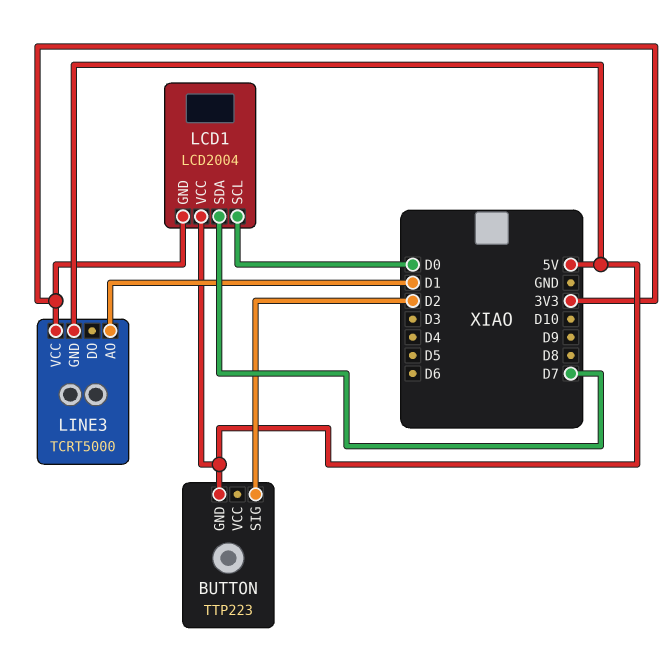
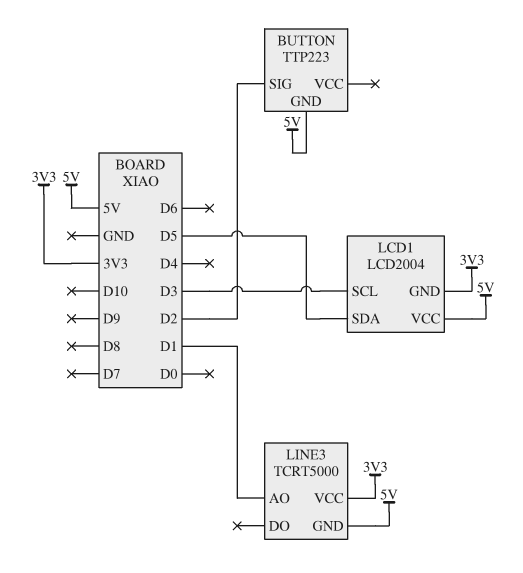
LCD1 pin SCL: D0 -> D3
LCD1 pin SDA: D7 -> D5

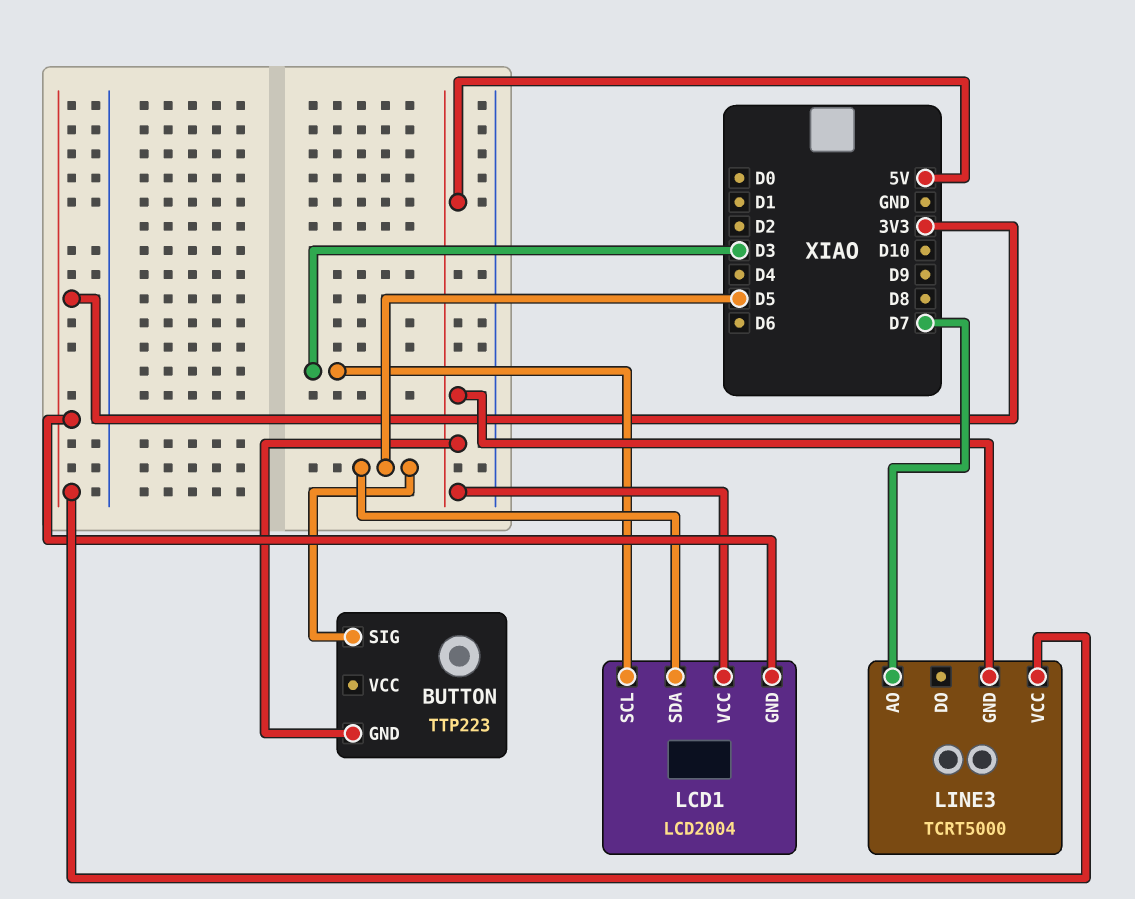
BUTTON pin SIG: D2 -> D5
LINE3 pin AO: D1 -> D7

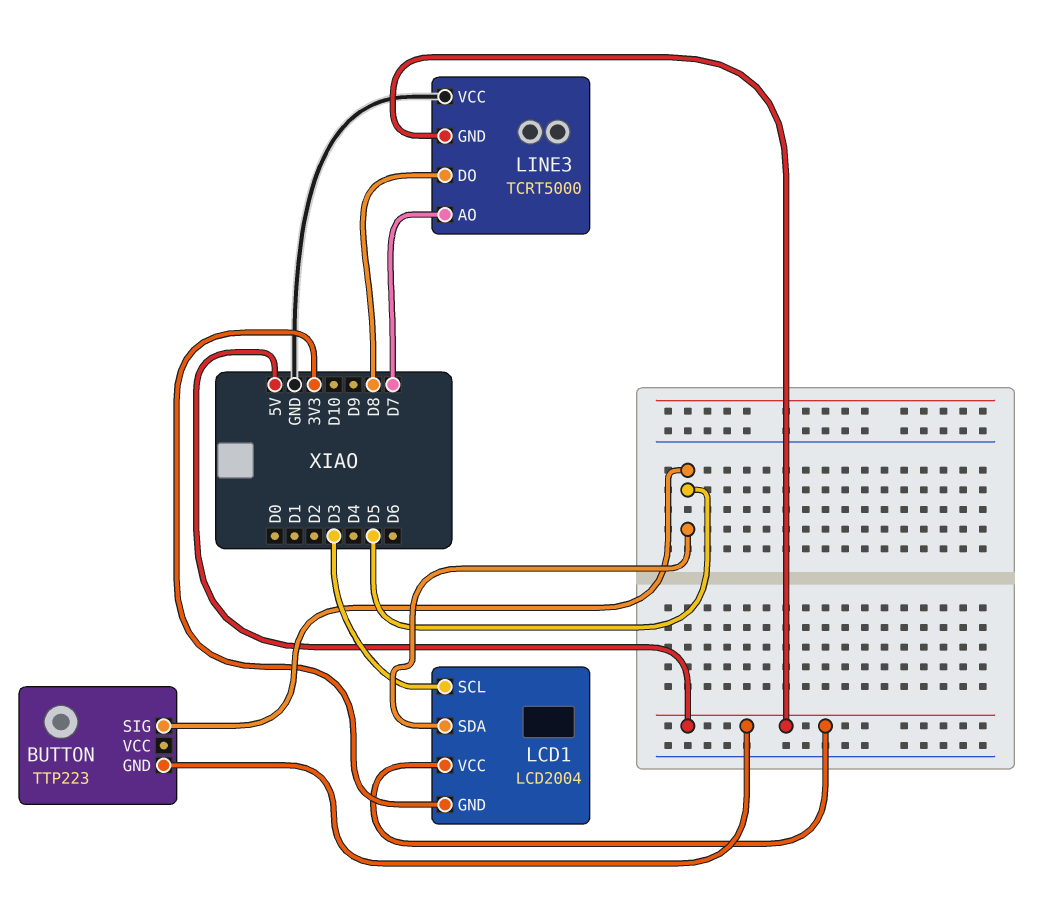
LINE3 pin DO: none -> D8
LINE3 pin VCC: 3V3 -> GND

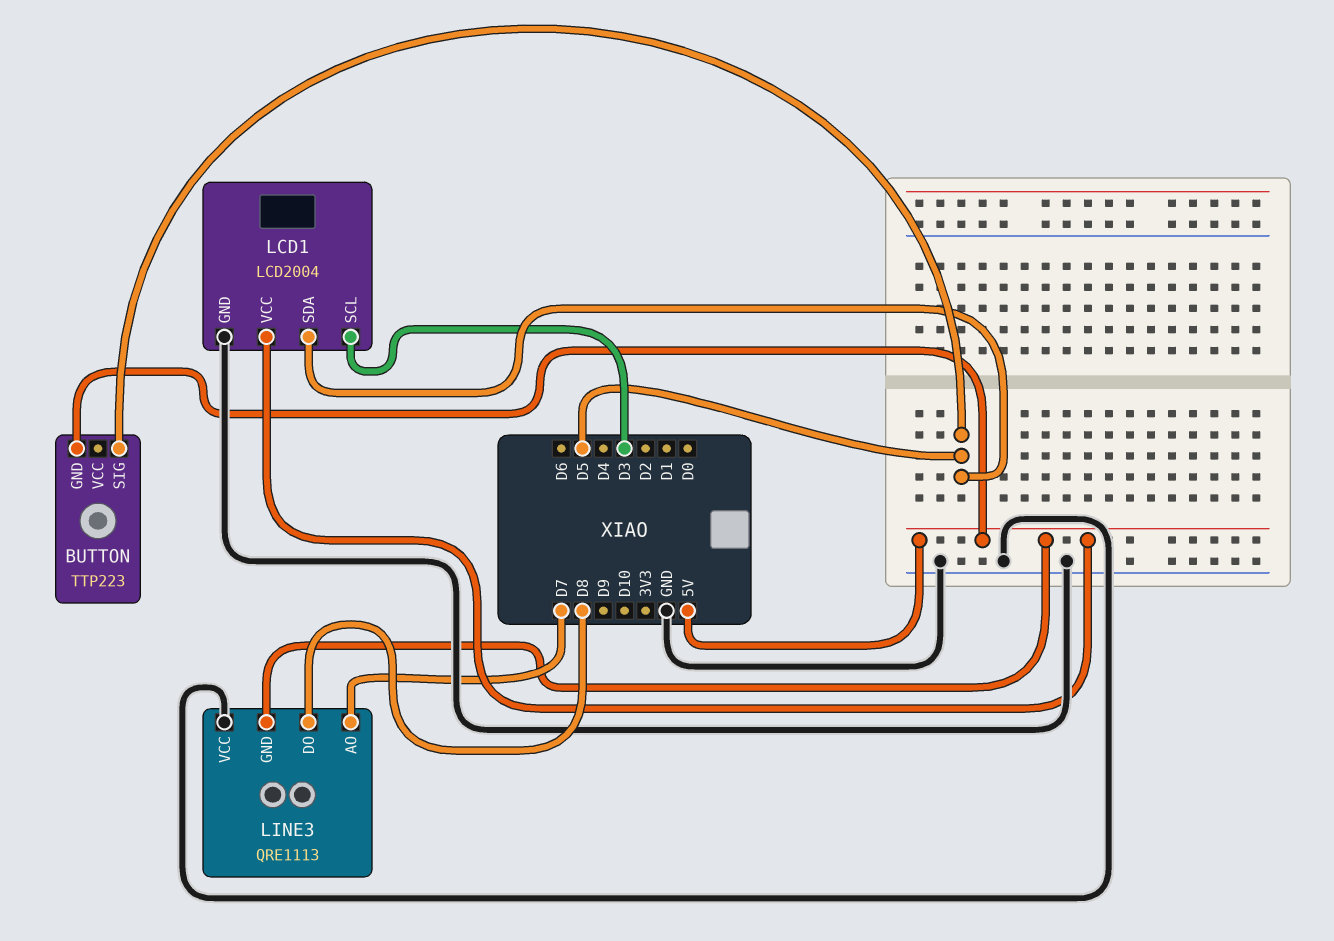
LCD1 pin GND: 3V3 -> GND
LINE3: TCRT5000 -> QRE1113

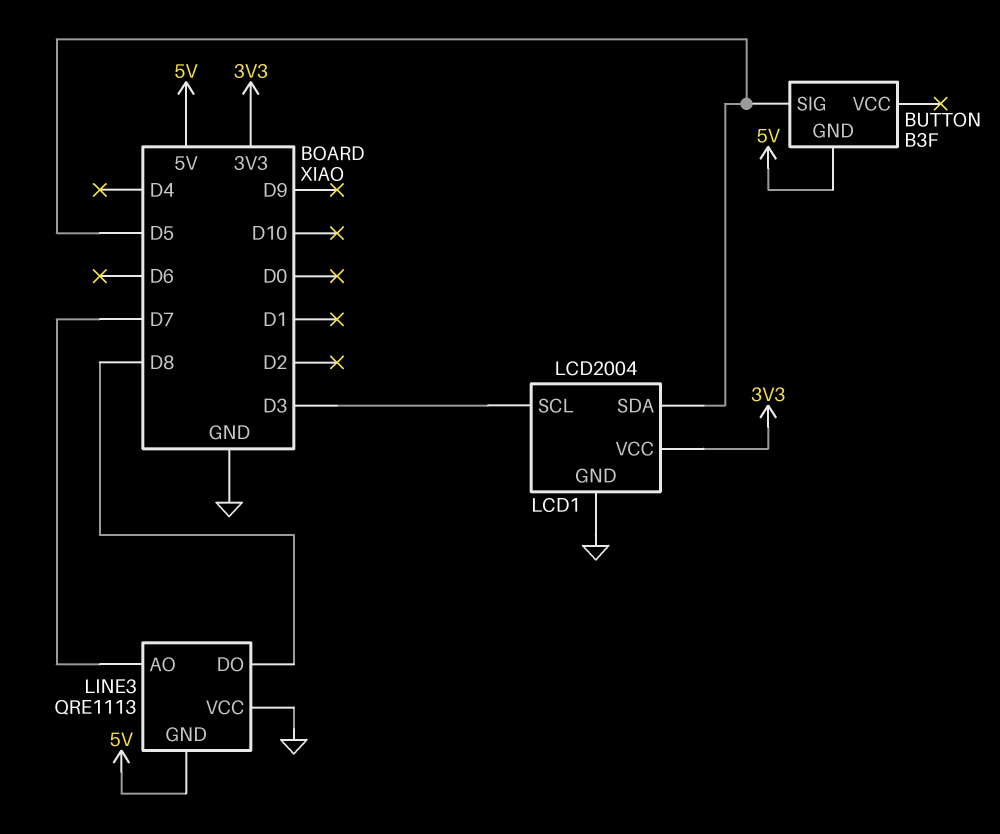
BUTTON: TTP223 -> B3F
LCD1 pin VCC: 5V -> 3V3

